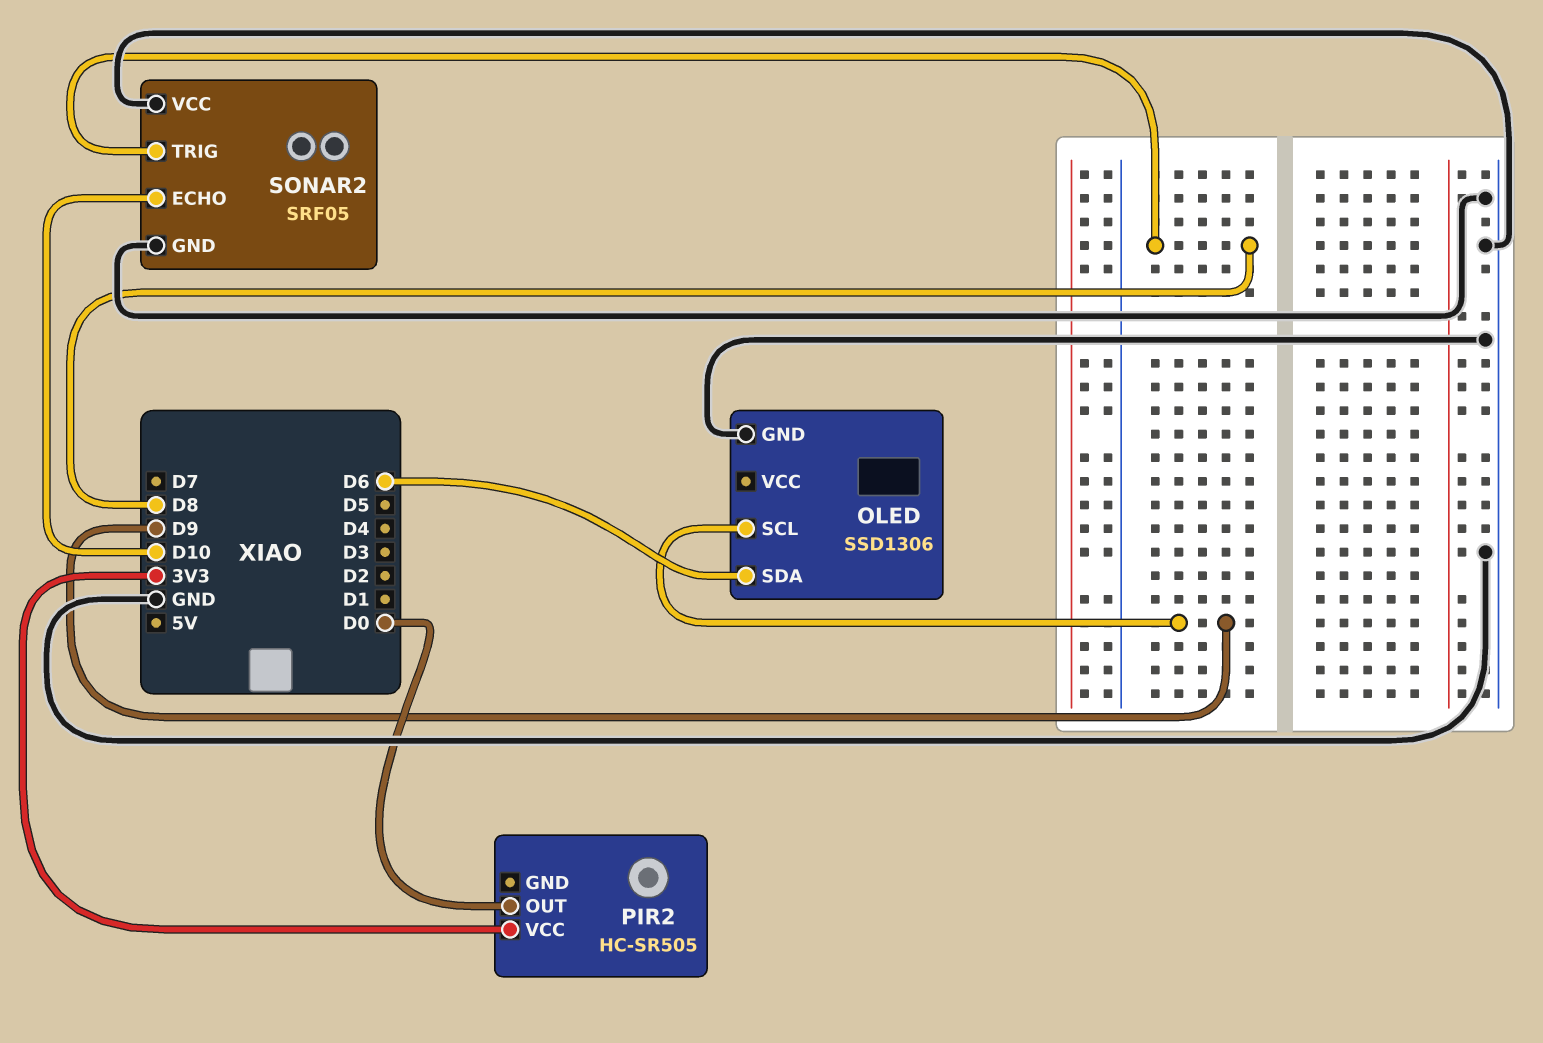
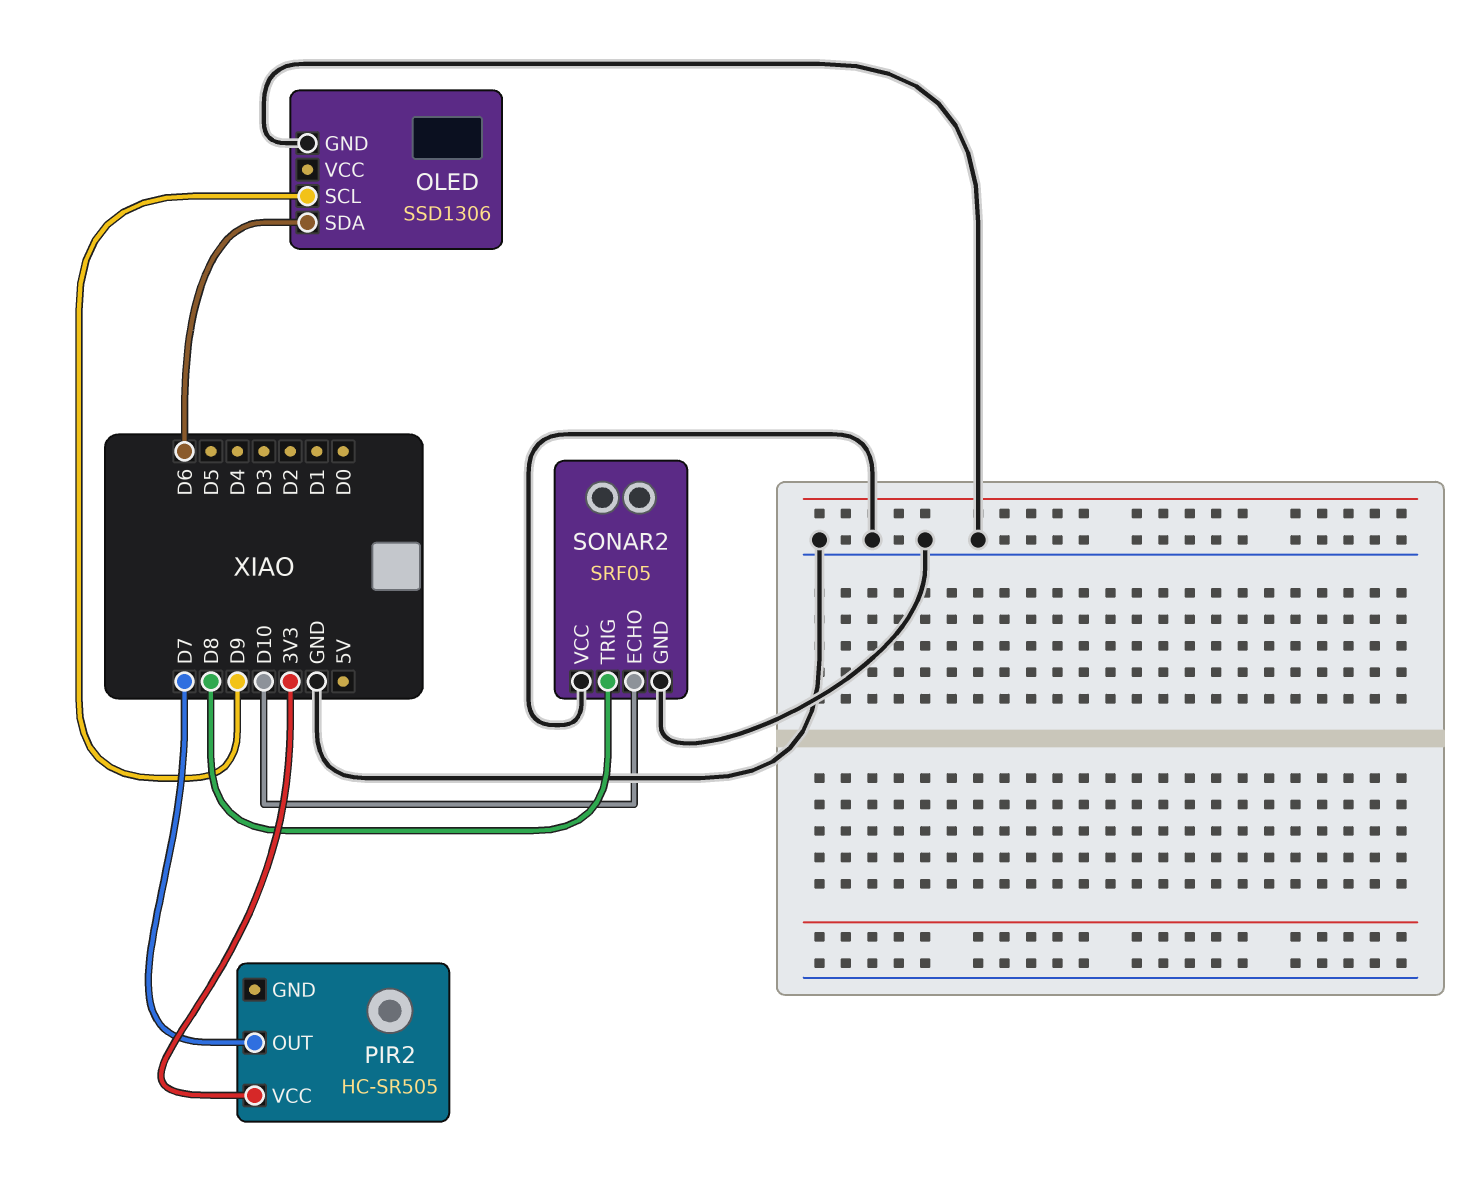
PIR2 pin OUT: D0 -> D7

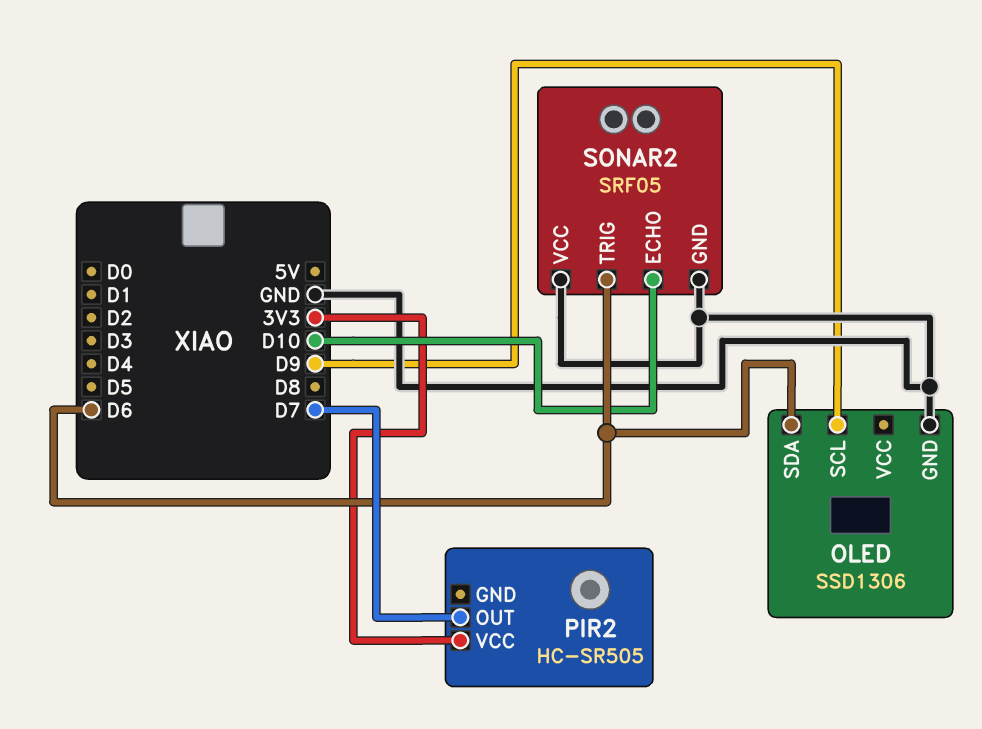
SONAR2 pin TRIG: D8 -> D6

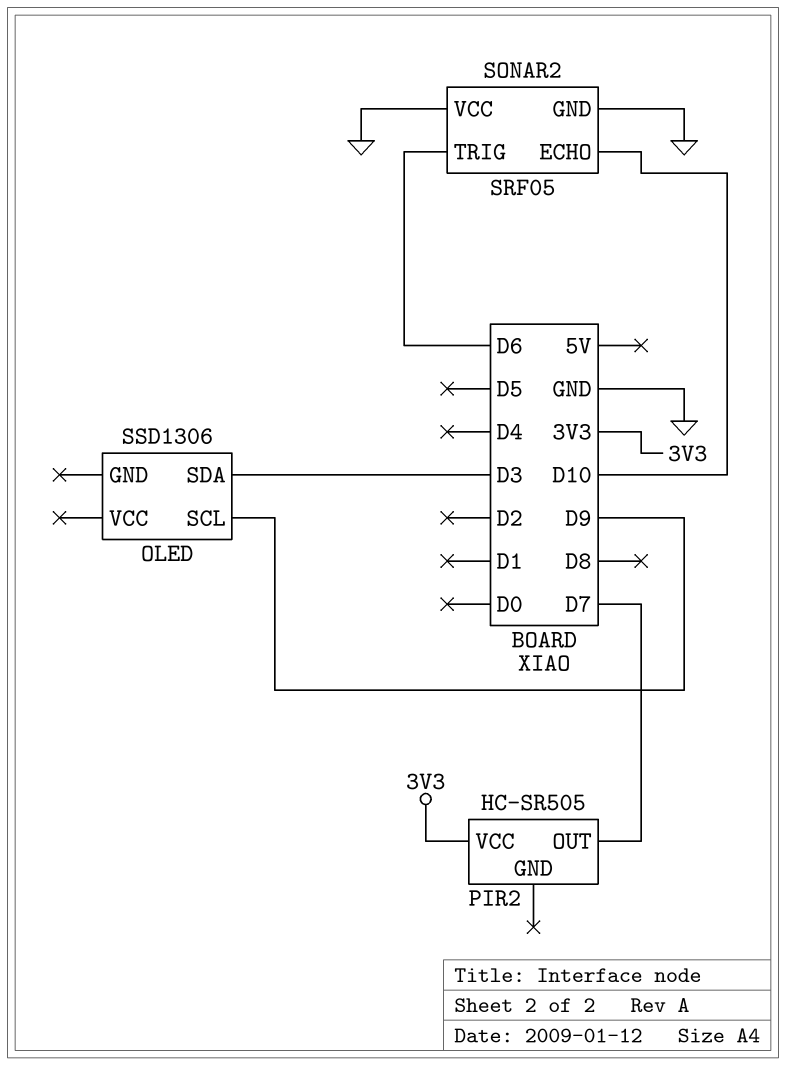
OLED pin GND: GND -> none
OLED pin SDA: D6 -> D3

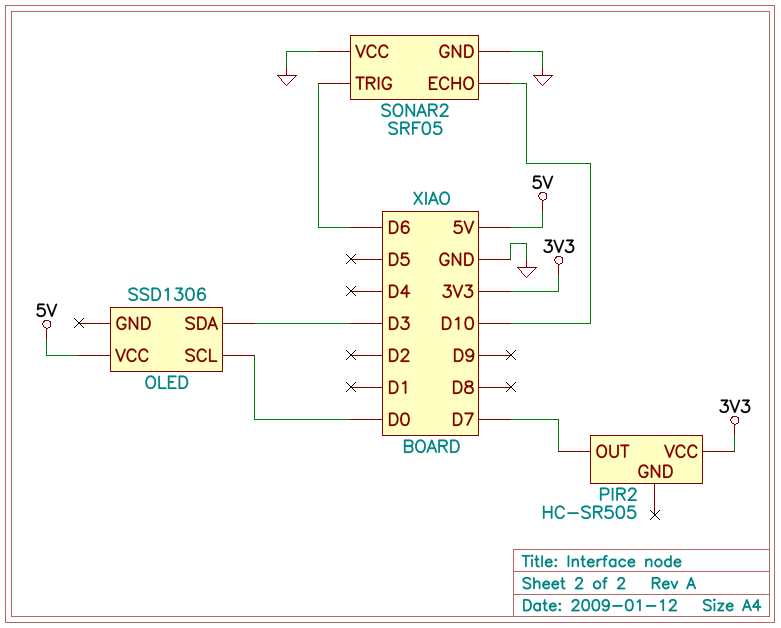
OLED pin SCL: D9 -> D0
OLED pin VCC: none -> 5V

